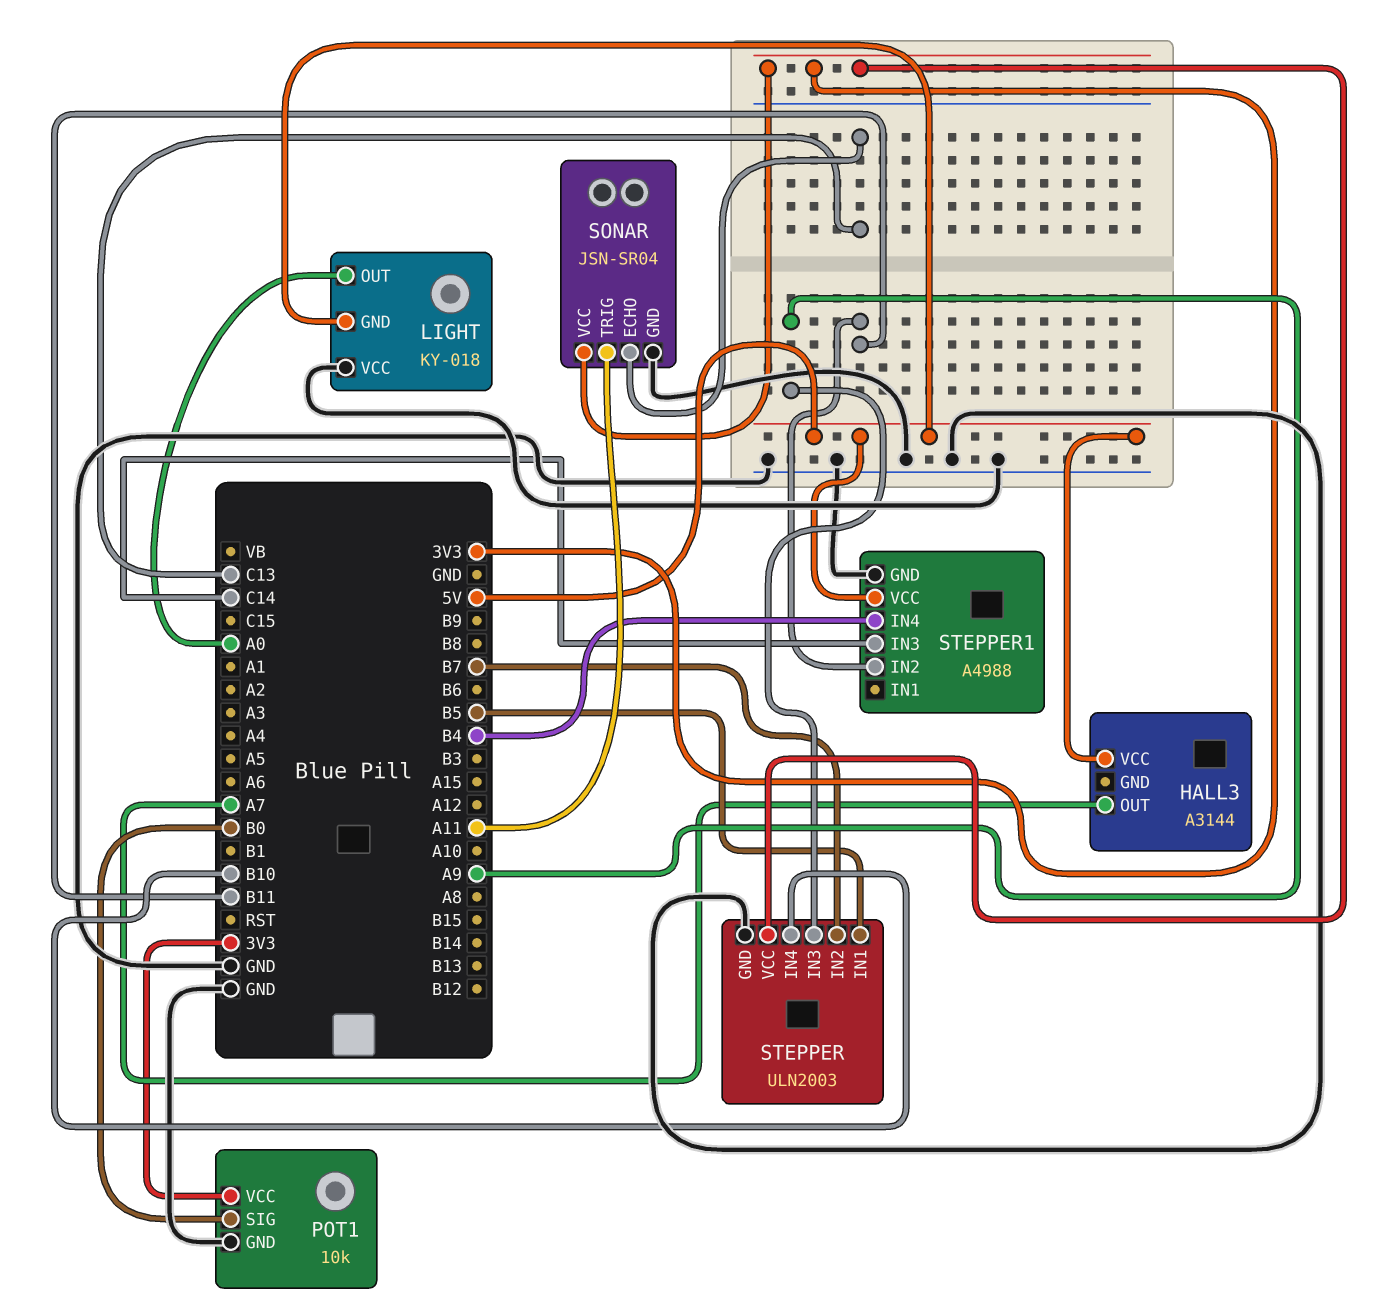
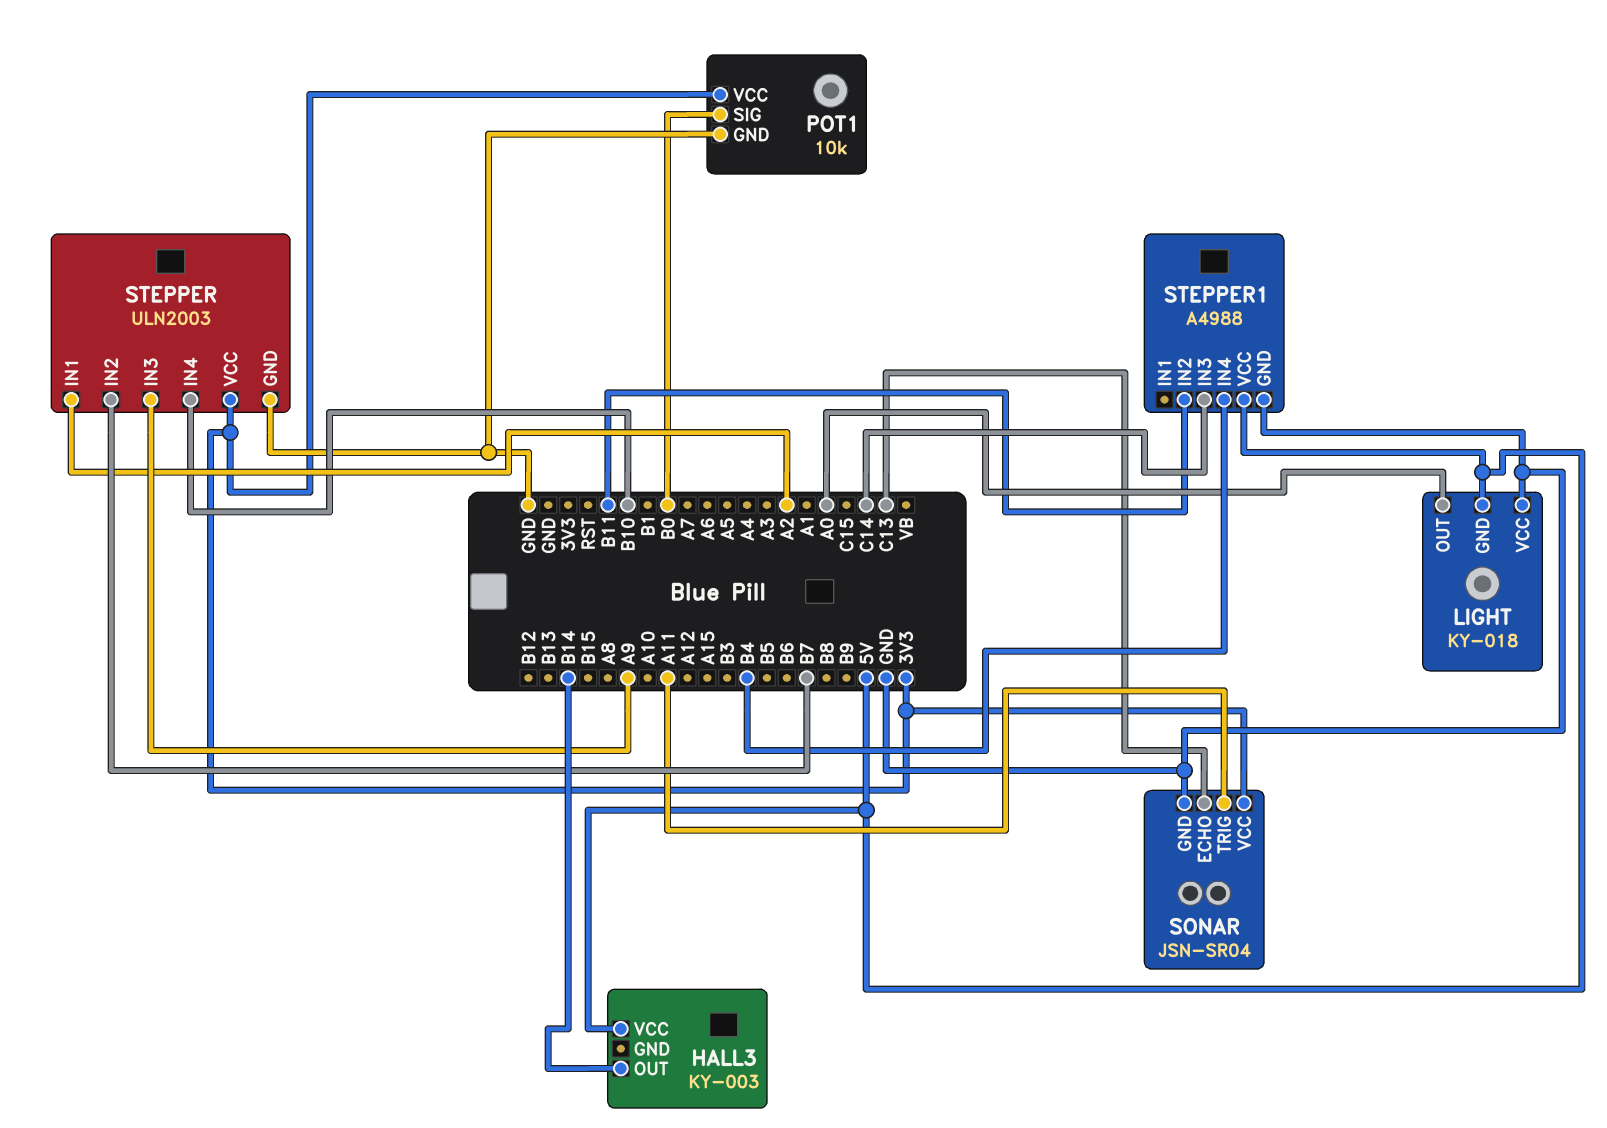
HALL3: A3144 -> KY-003
HALL3 pin OUT: A7 -> B14
STEPPER pin IN1: B5 -> A2

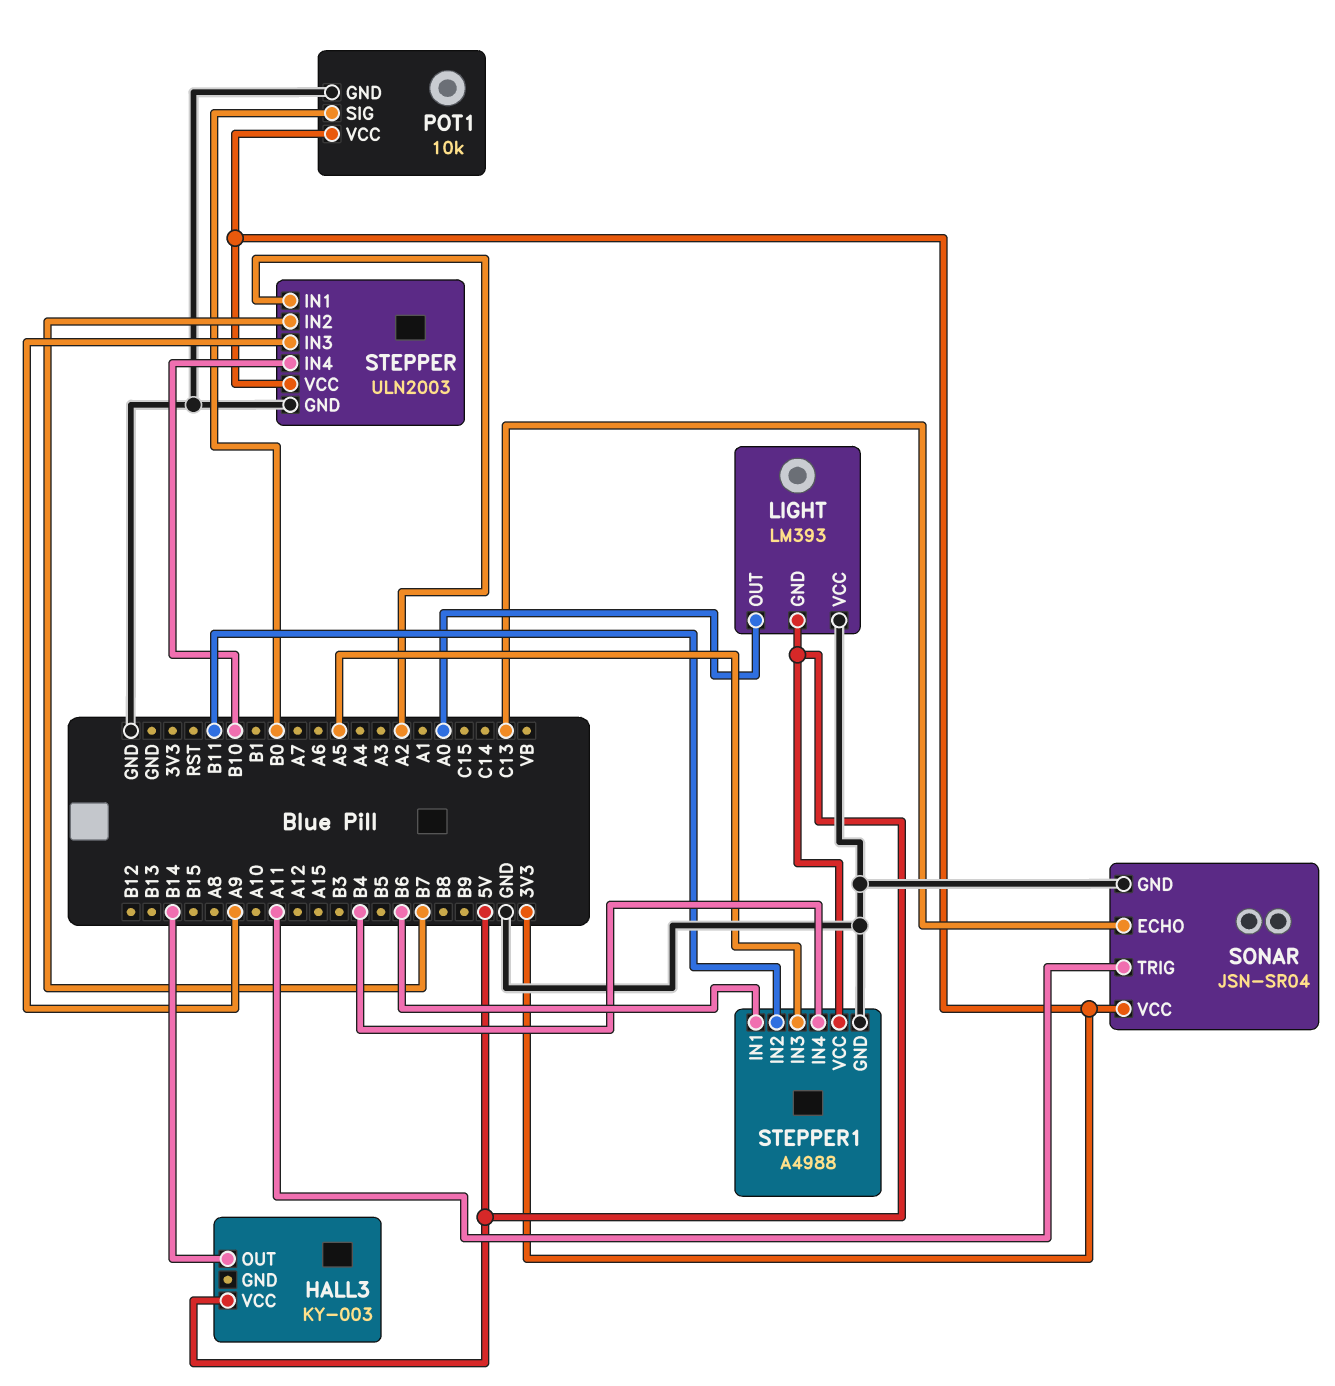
LIGHT: KY-018 -> LM393
STEPPER1 pin IN1: none -> B6
STEPPER1 pin IN3: C14 -> A5

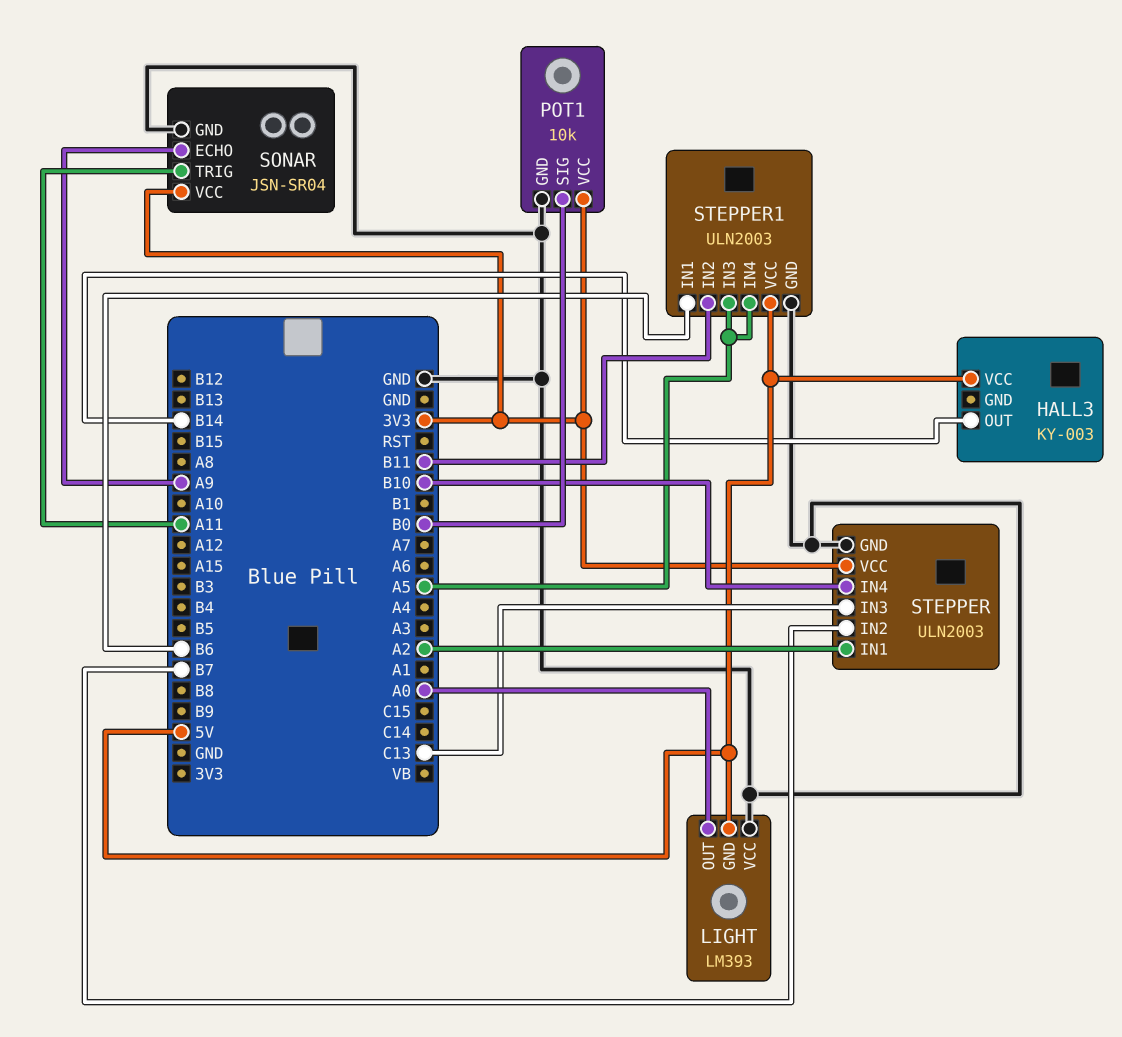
SONAR pin ECHO: C13 -> A9
STEPPER pin IN3: A9 -> C13
STEPPER1: A4988 -> ULN2003
STEPPER1 pin IN4: B4 -> A5

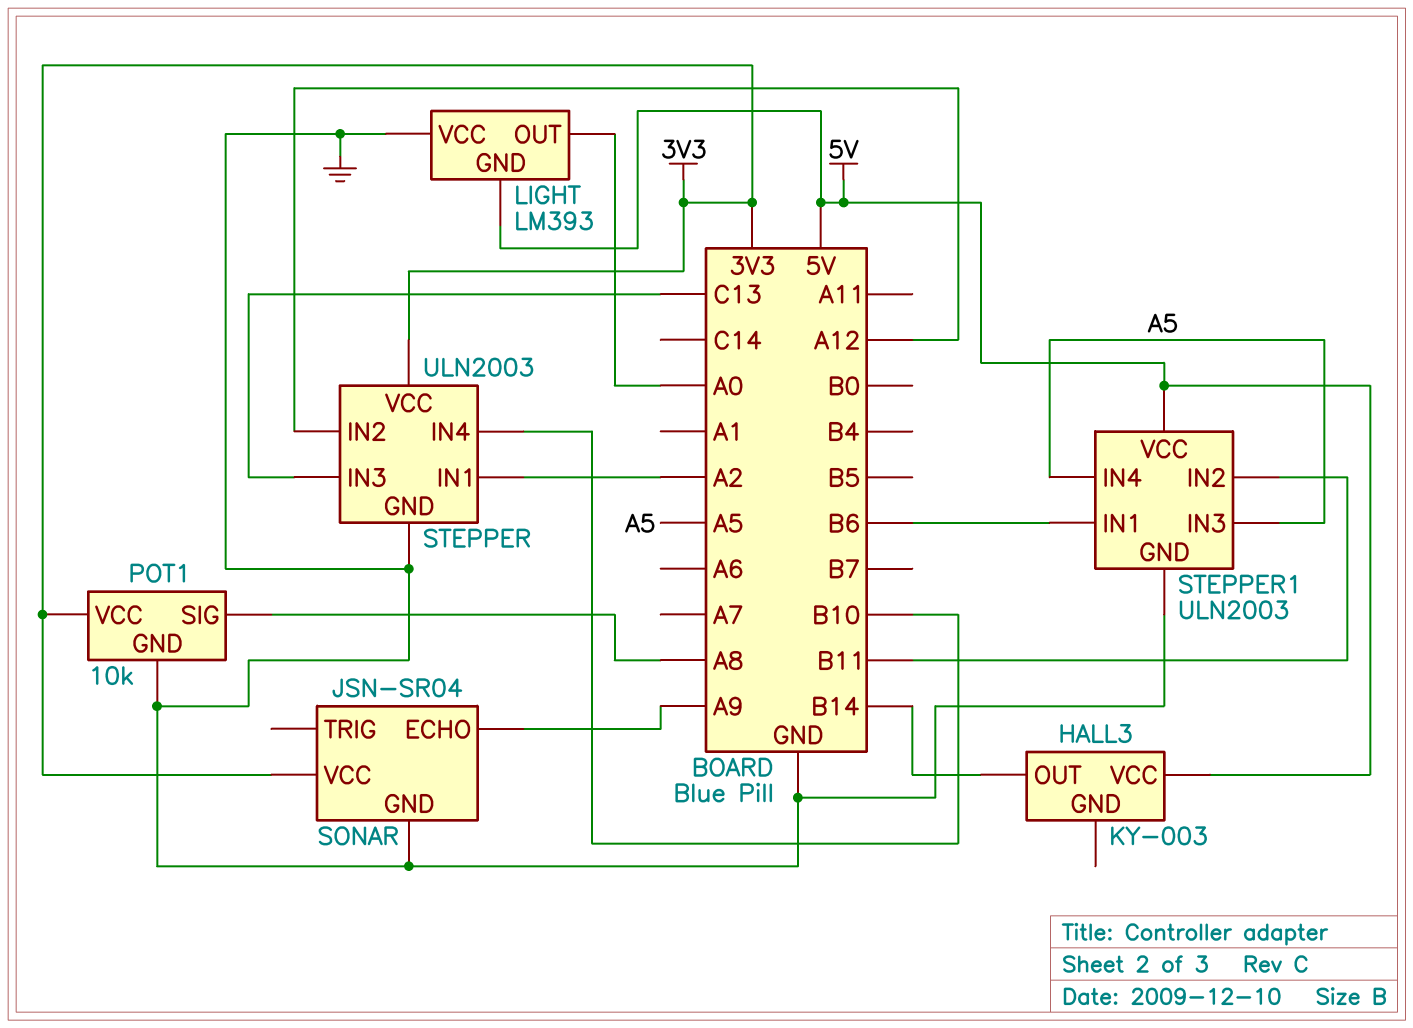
POT1 pin SIG: B0 -> A8
SONAR pin TRIG: A11 -> none
STEPPER pin IN2: B7 -> A12

